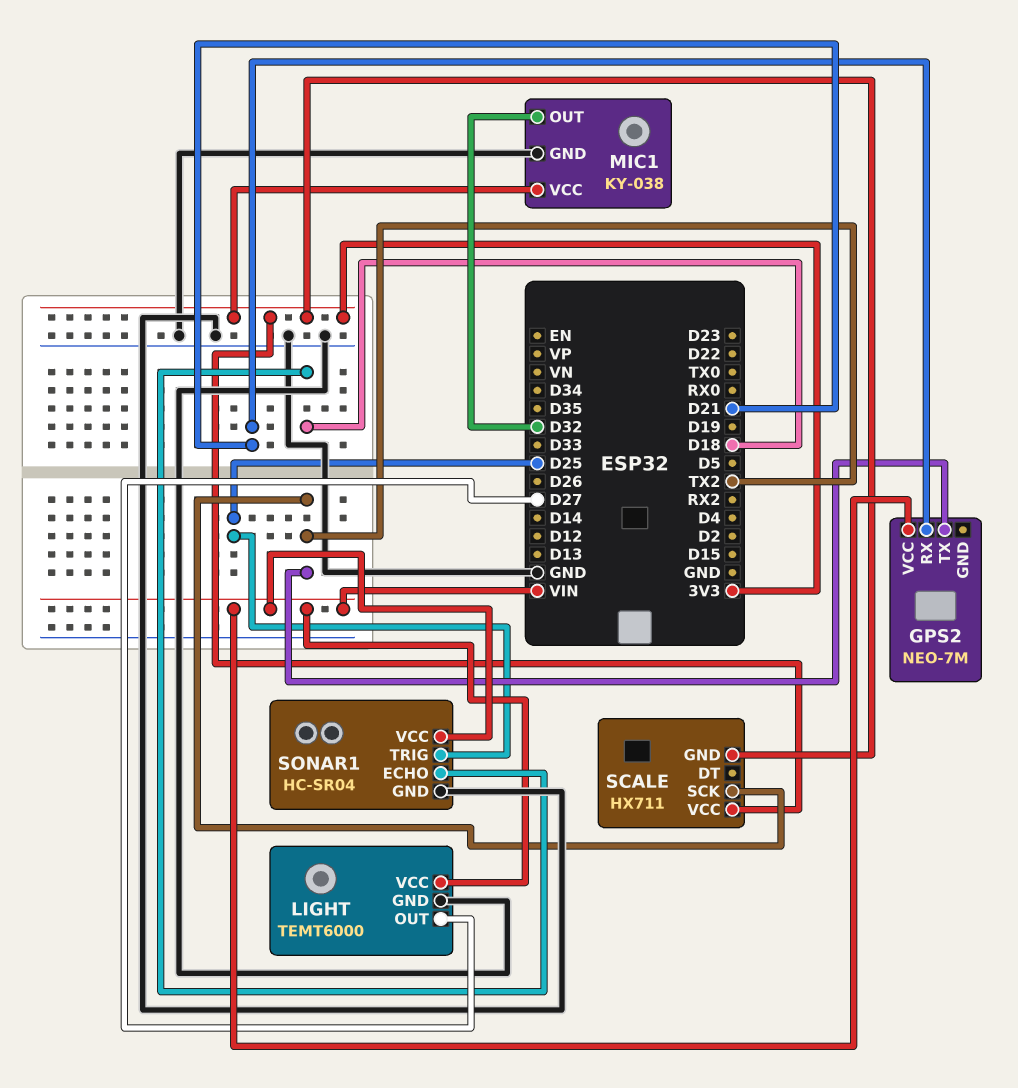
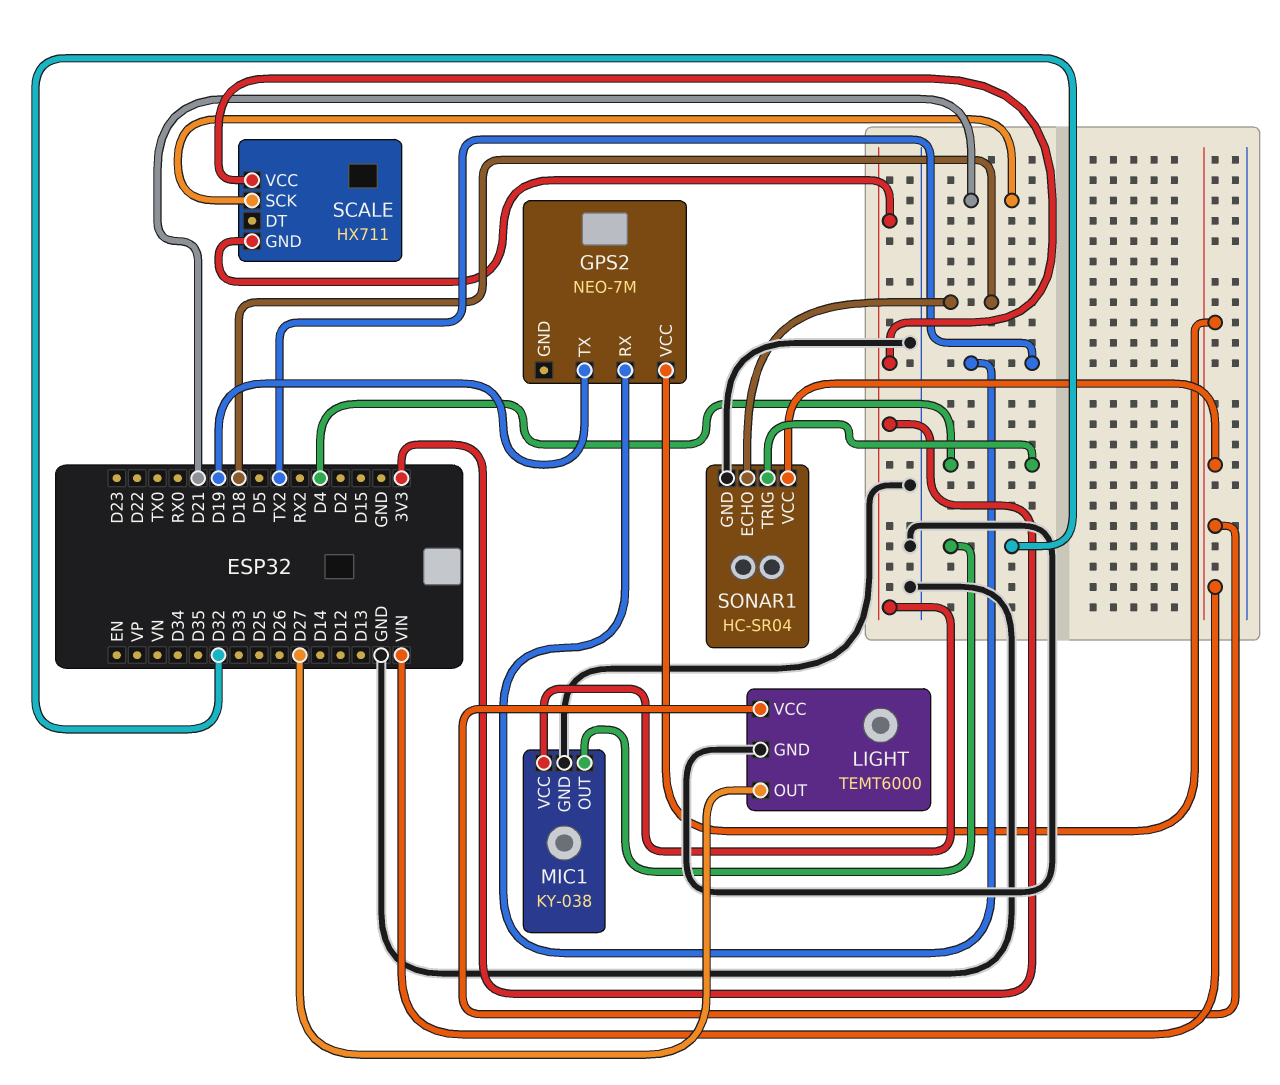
GPS2 pin RX: D21 -> TX2
GPS2 pin TX: TX2 -> D19
SCALE pin SCK: TX2 -> D21
SONAR1 pin TRIG: D25 -> D4

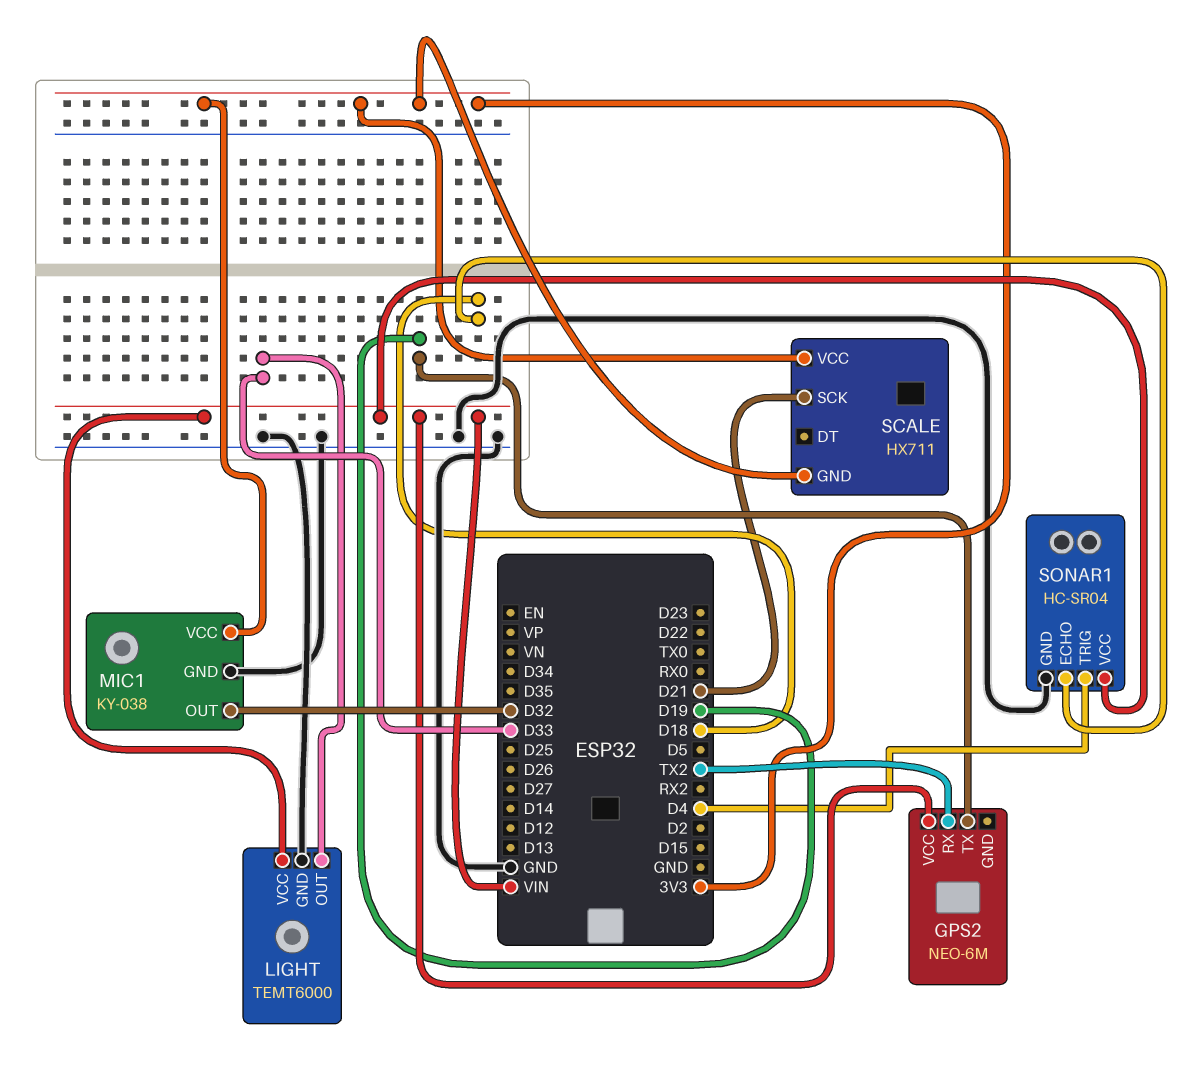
GPS2: NEO-7M -> NEO-6M
LIGHT pin OUT: D27 -> D33

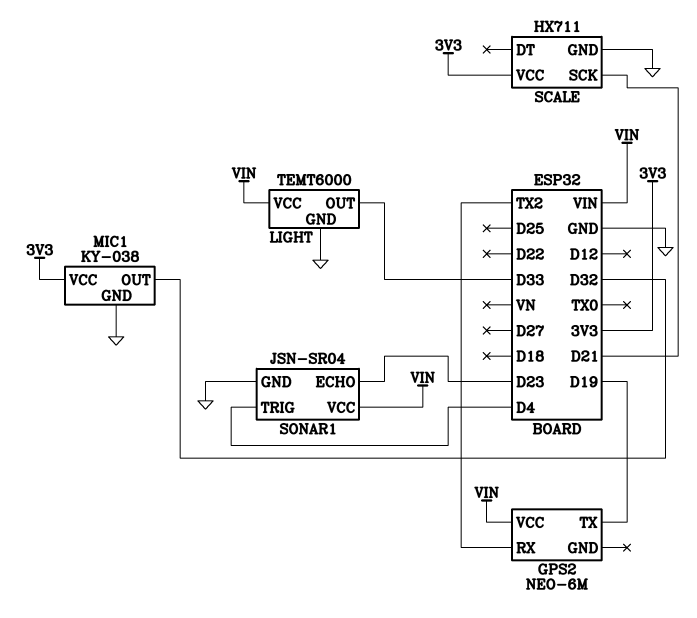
SCALE pin GND: 3V3 -> GND
SONAR1: HC-SR04 -> JSN-SR04
SONAR1 pin ECHO: D18 -> D23

